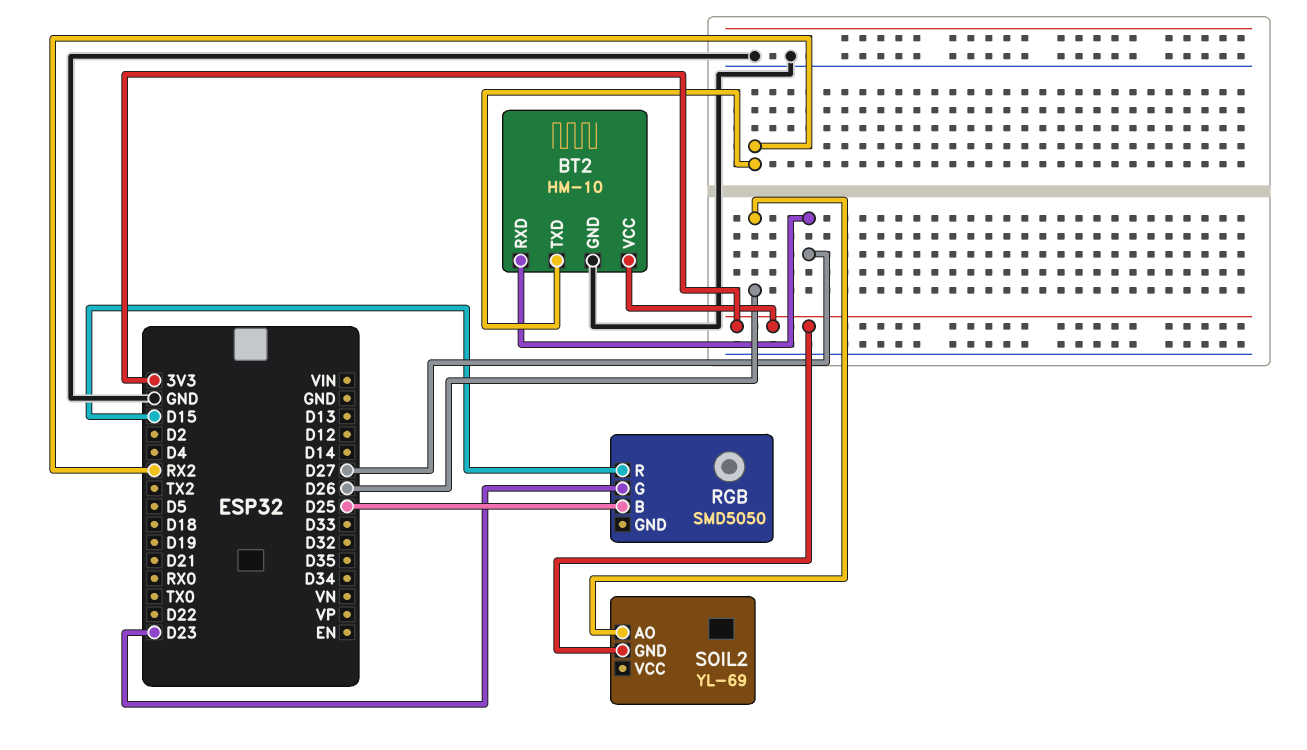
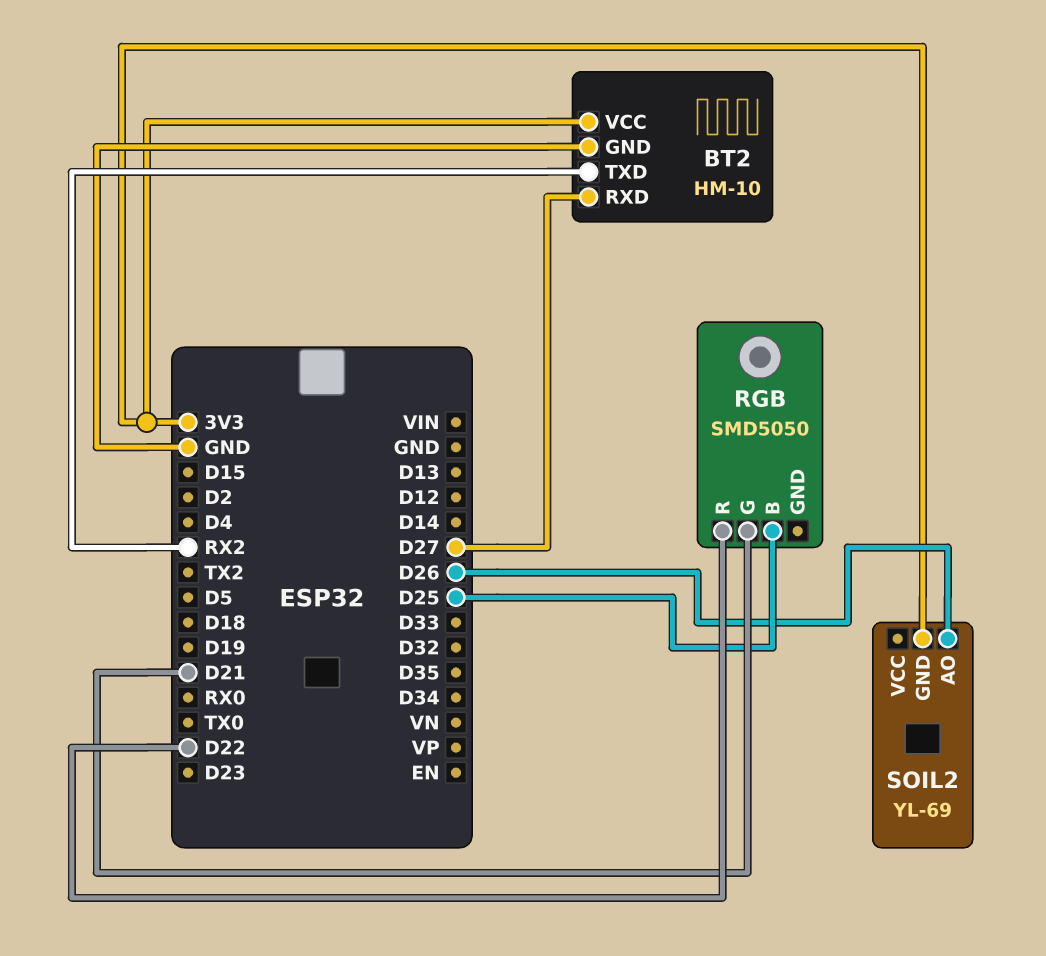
RGB pin G: D23 -> D21
RGB pin R: D15 -> D22

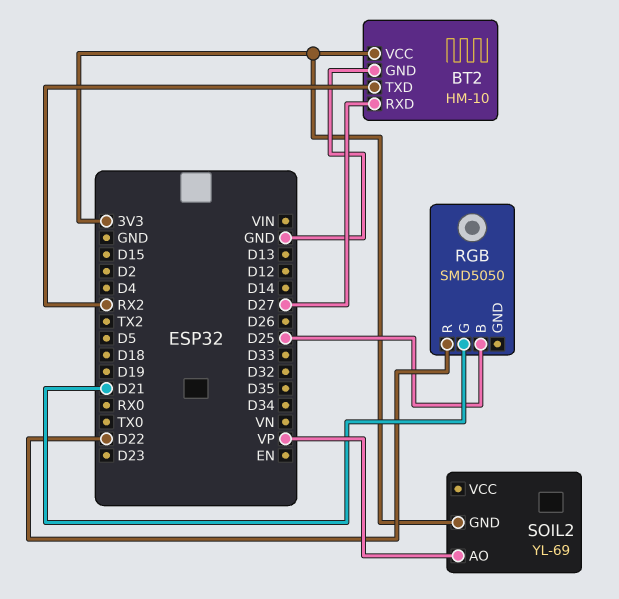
SOIL2 pin AO: D26 -> VP

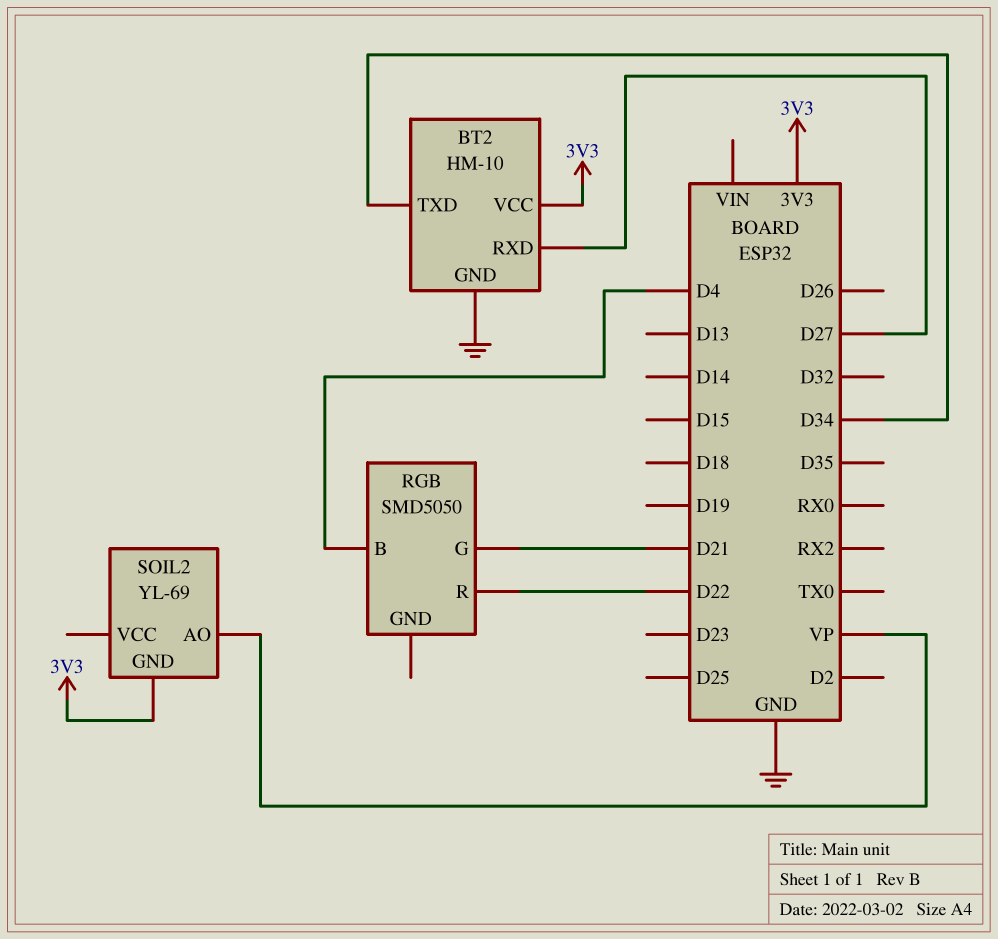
BT2 pin TXD: RX2 -> D34
RGB pin B: D25 -> D4

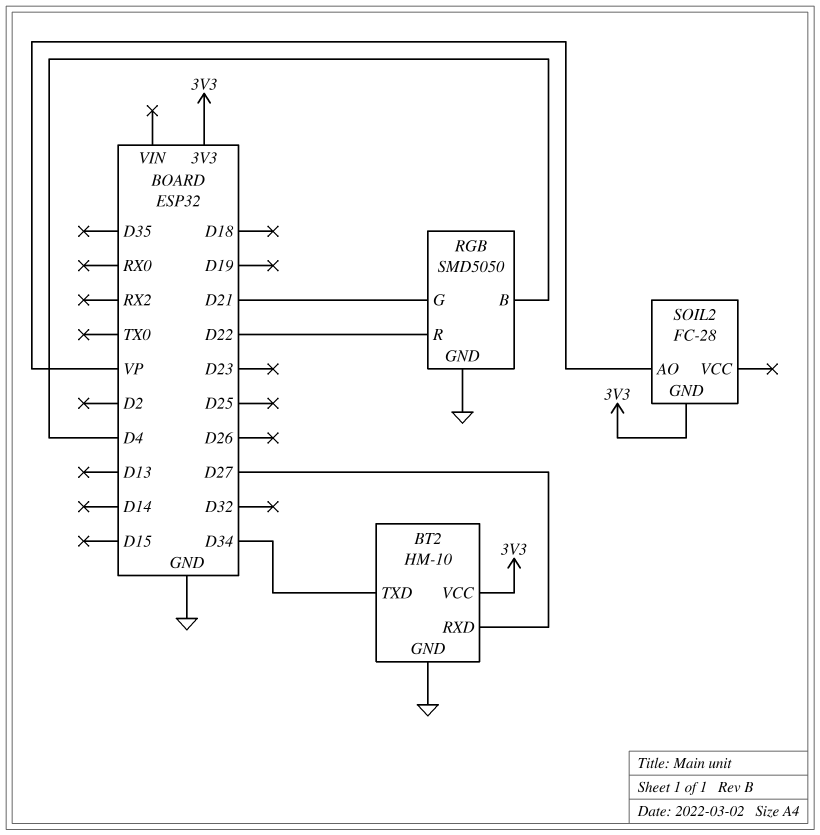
RGB pin GND: none -> GND
SOIL2: YL-69 -> FC-28

